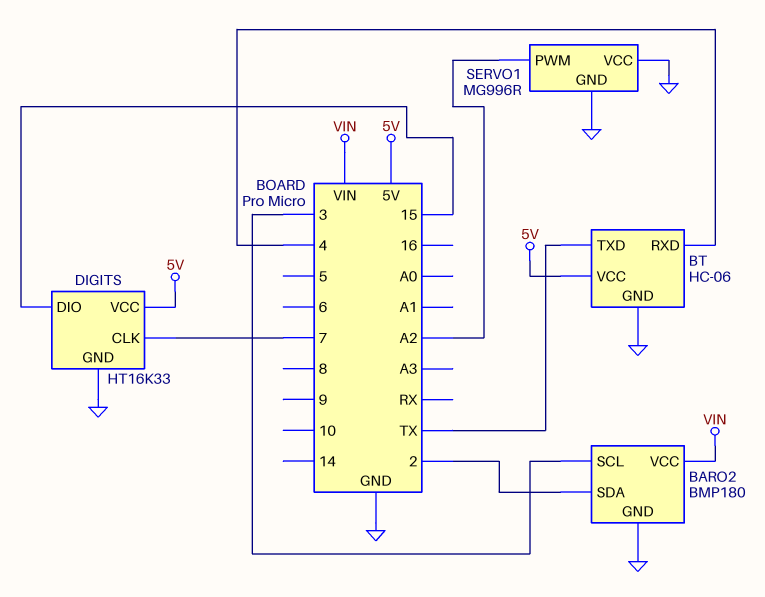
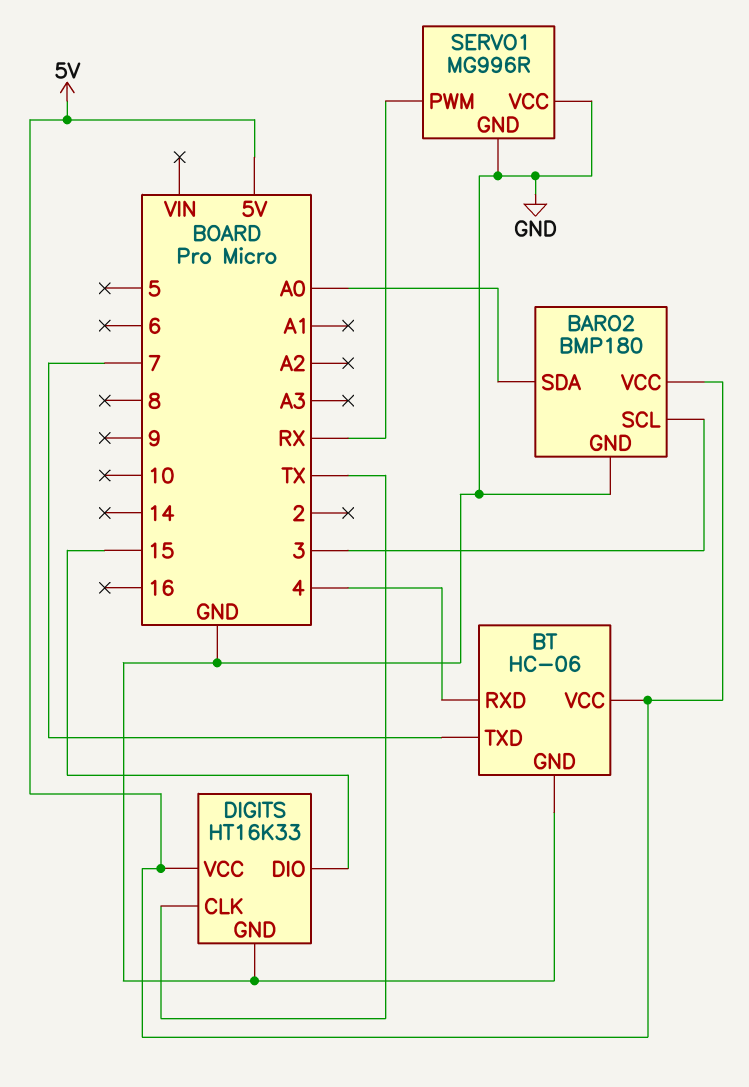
BARO2 pin SDA: 2 -> A0
BARO2 pin VCC: VIN -> 5V
BT pin TXD: TX -> 7
DIGITS pin CLK: 7 -> TX
SERVO1 pin PWM: A2 -> RX

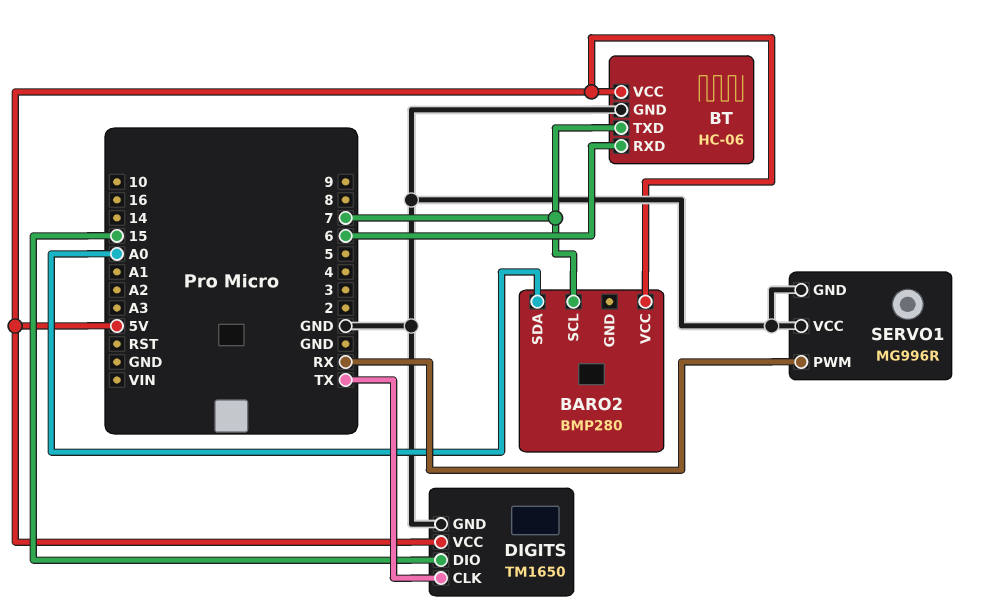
BARO2: BMP180 -> BMP280
BARO2 pin GND: GND -> none
BARO2 pin SCL: 3 -> 7
BT pin RXD: 4 -> 6
DIGITS: HT16K33 -> TM1650

